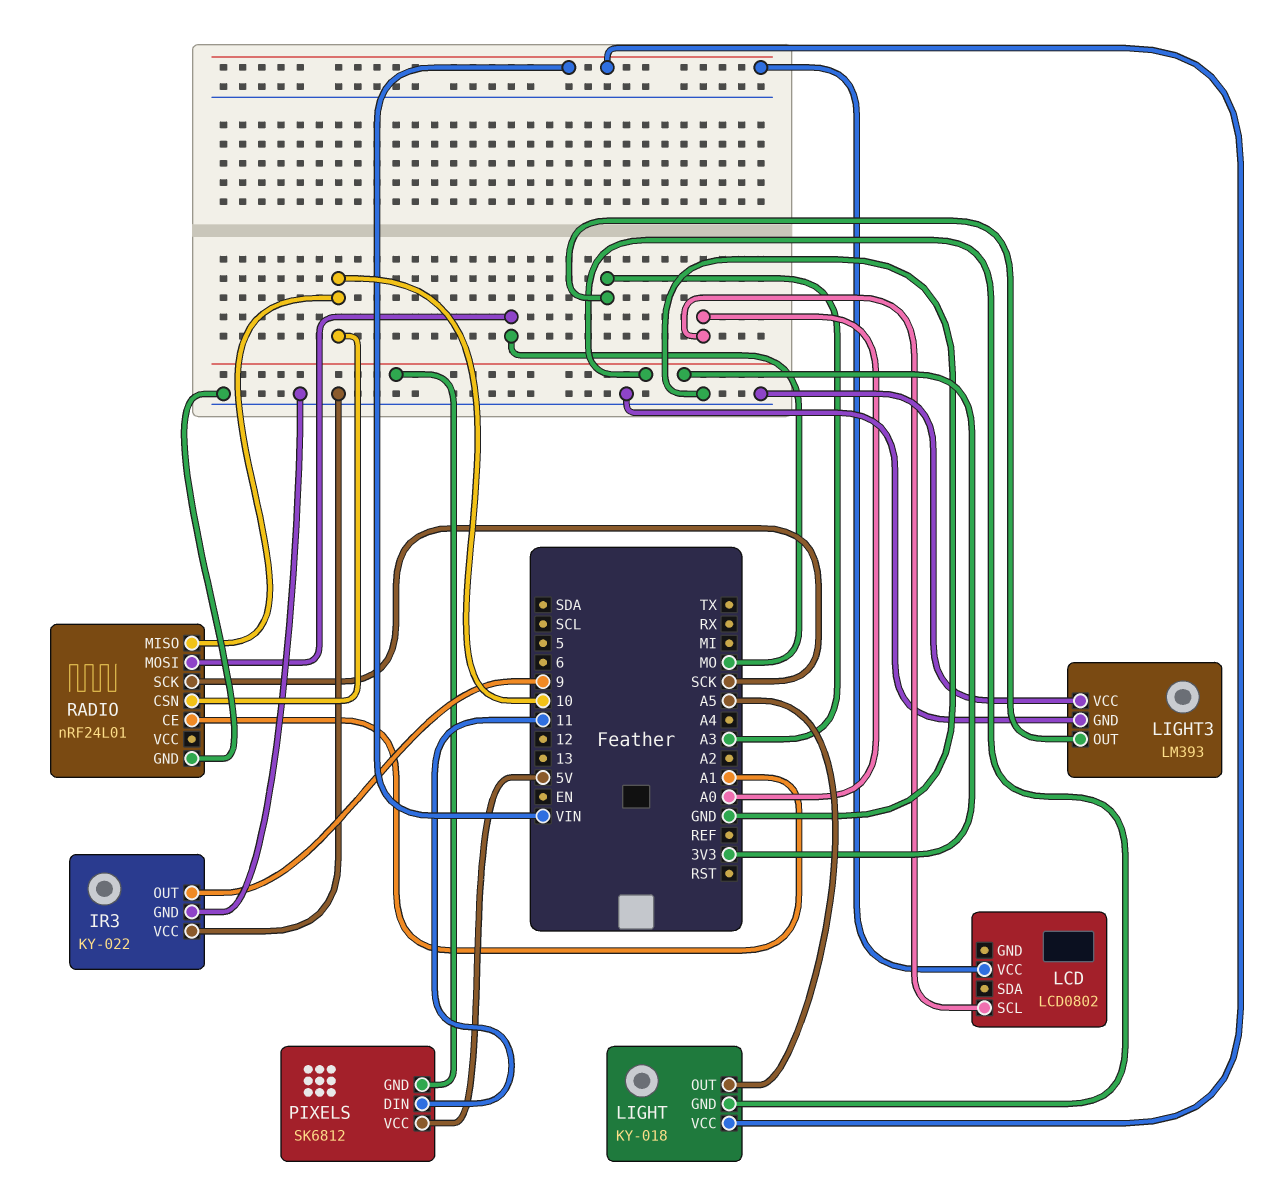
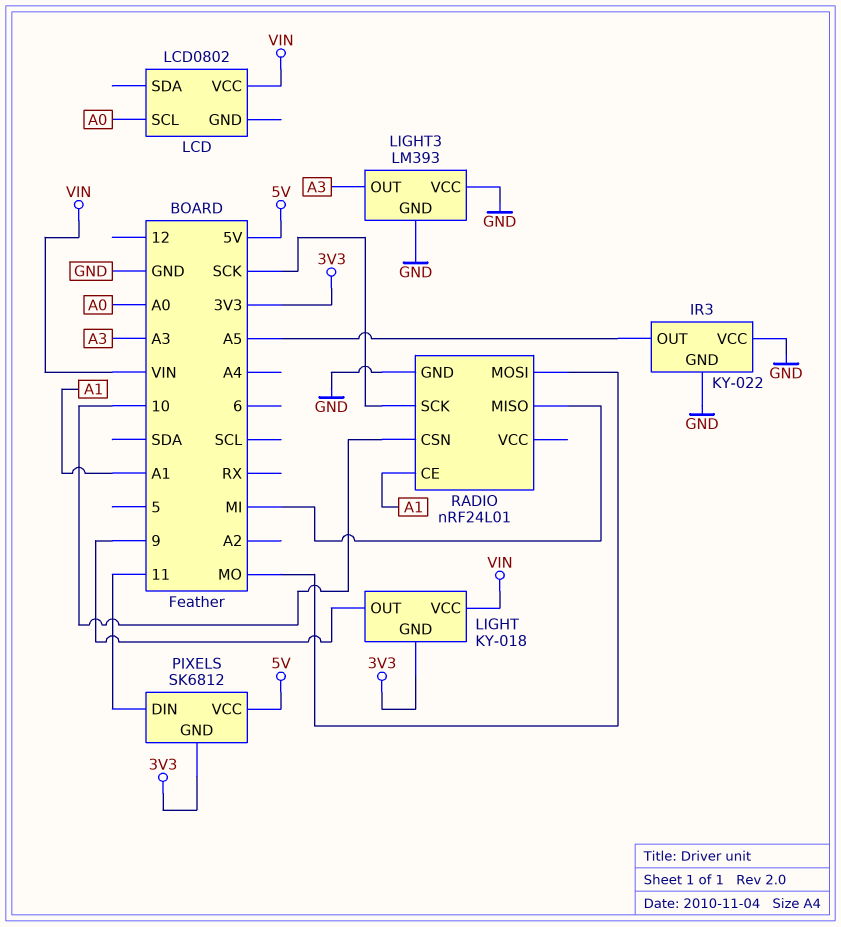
IR3 pin OUT: 9 -> A5
LIGHT pin OUT: A5 -> 9
RADIO pin MISO: 10 -> MI

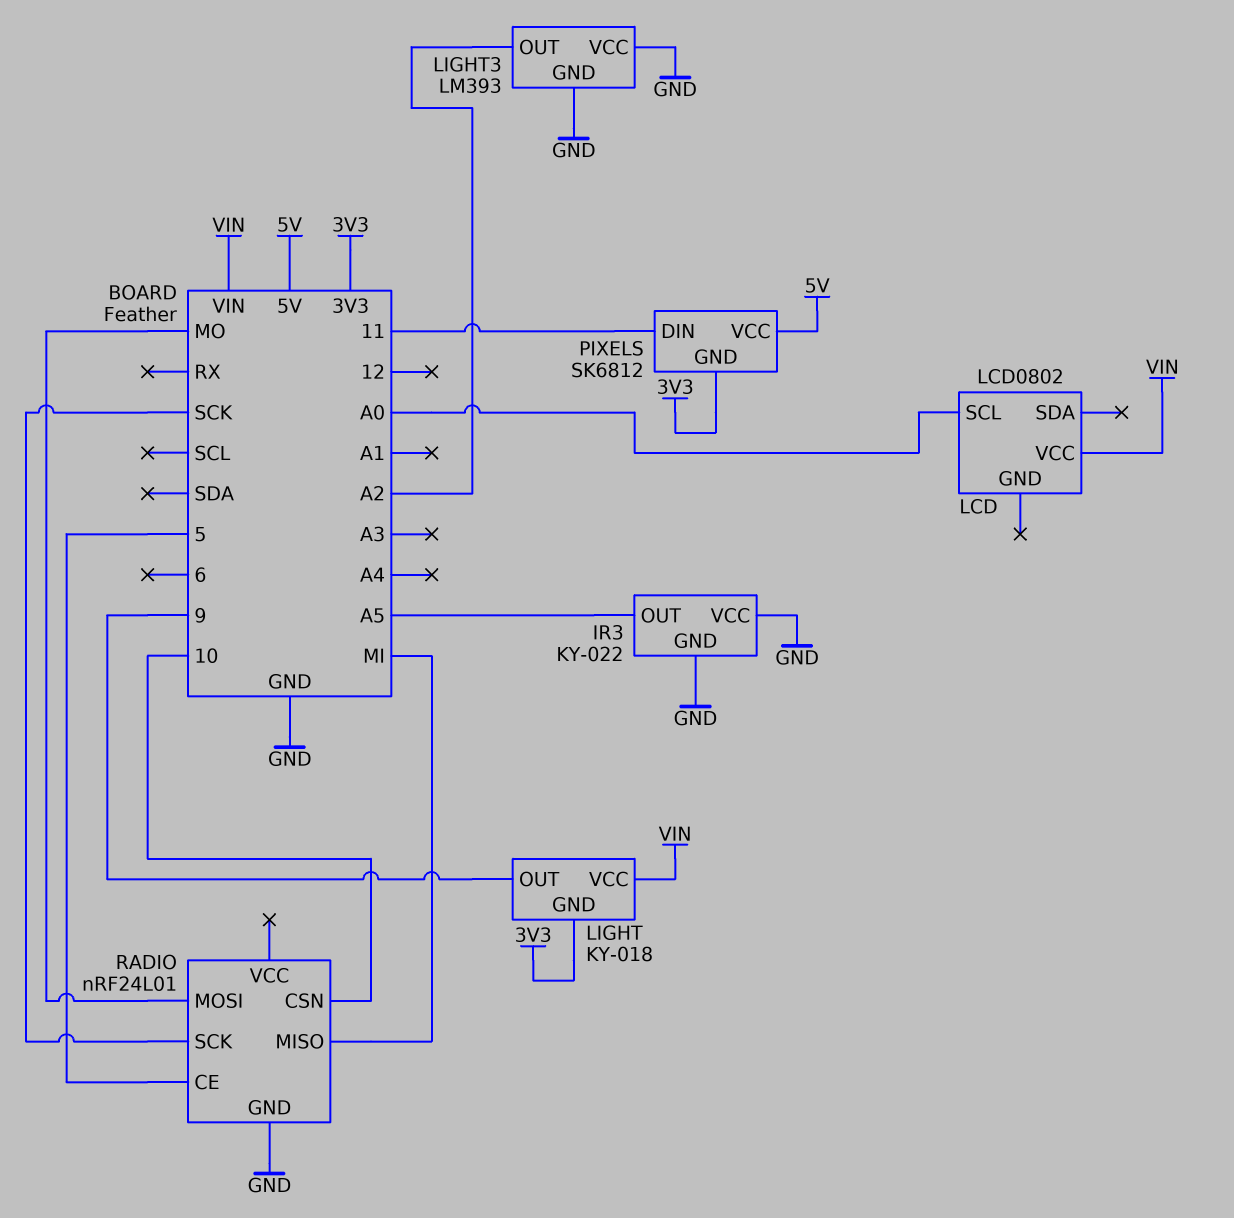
LIGHT3 pin OUT: A3 -> A2
RADIO pin CE: A1 -> 5

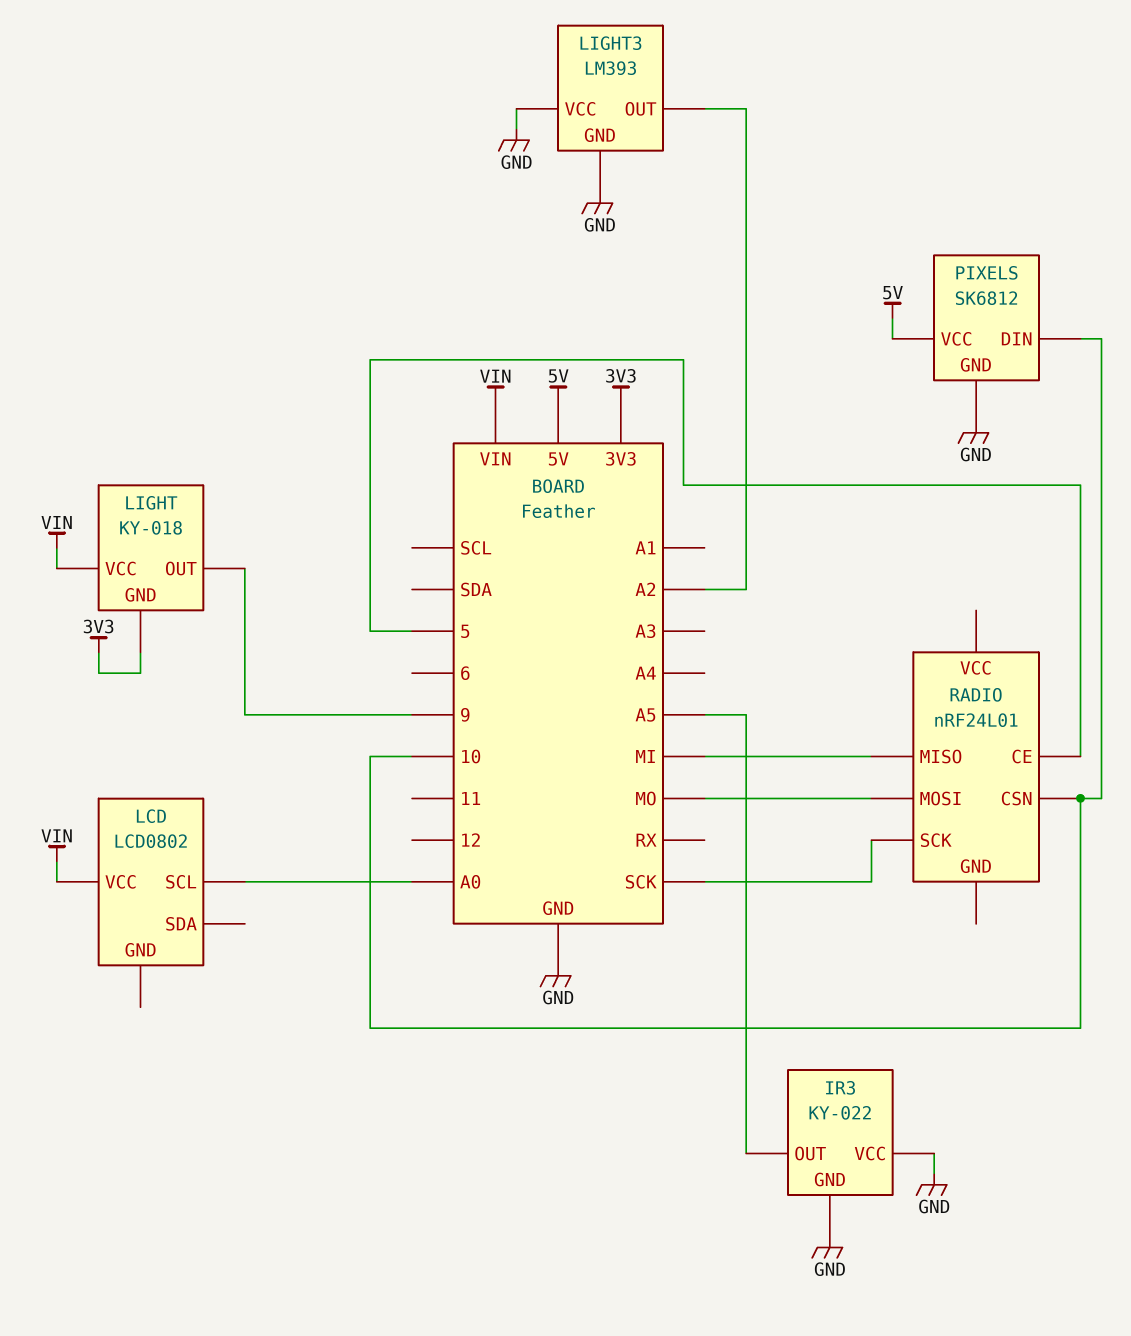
PIXELS pin DIN: 11 -> 10
PIXELS pin GND: 3V3 -> GND
RADIO pin GND: GND -> none

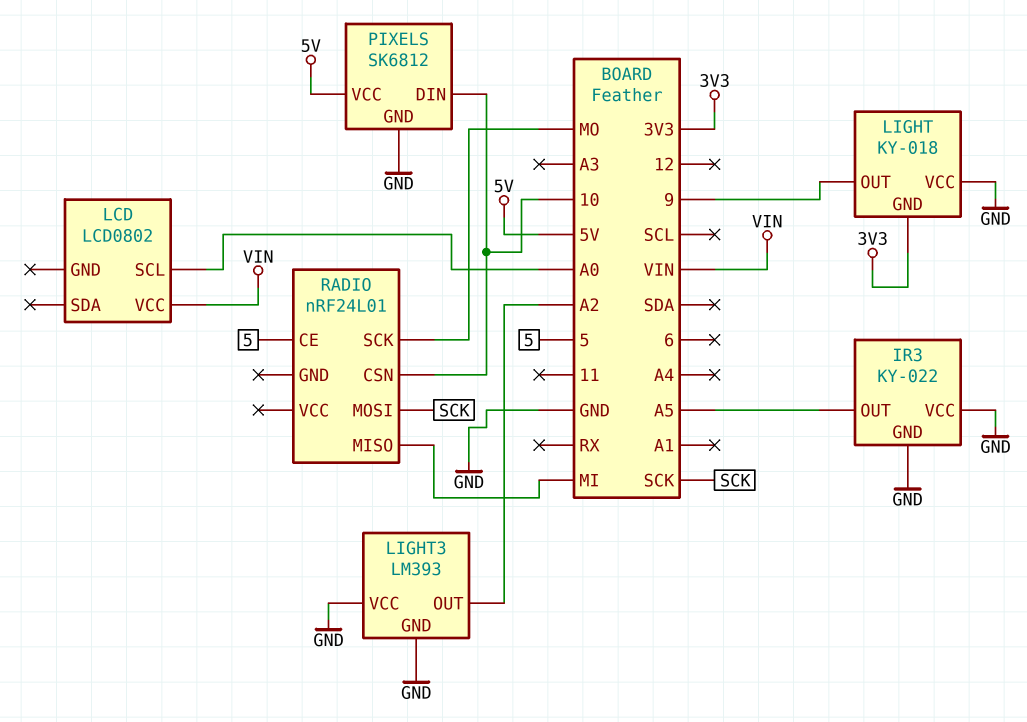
LIGHT pin VCC: VIN -> GND
RADIO pin MOSI: MO -> SCK
RADIO pin SCK: SCK -> MO

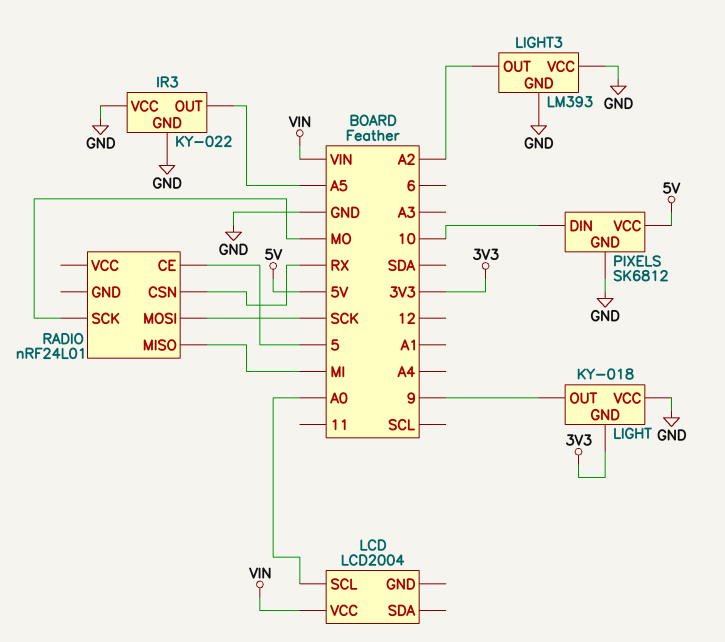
LCD: LCD0802 -> LCD2004
RADIO pin CSN: 10 -> RX

